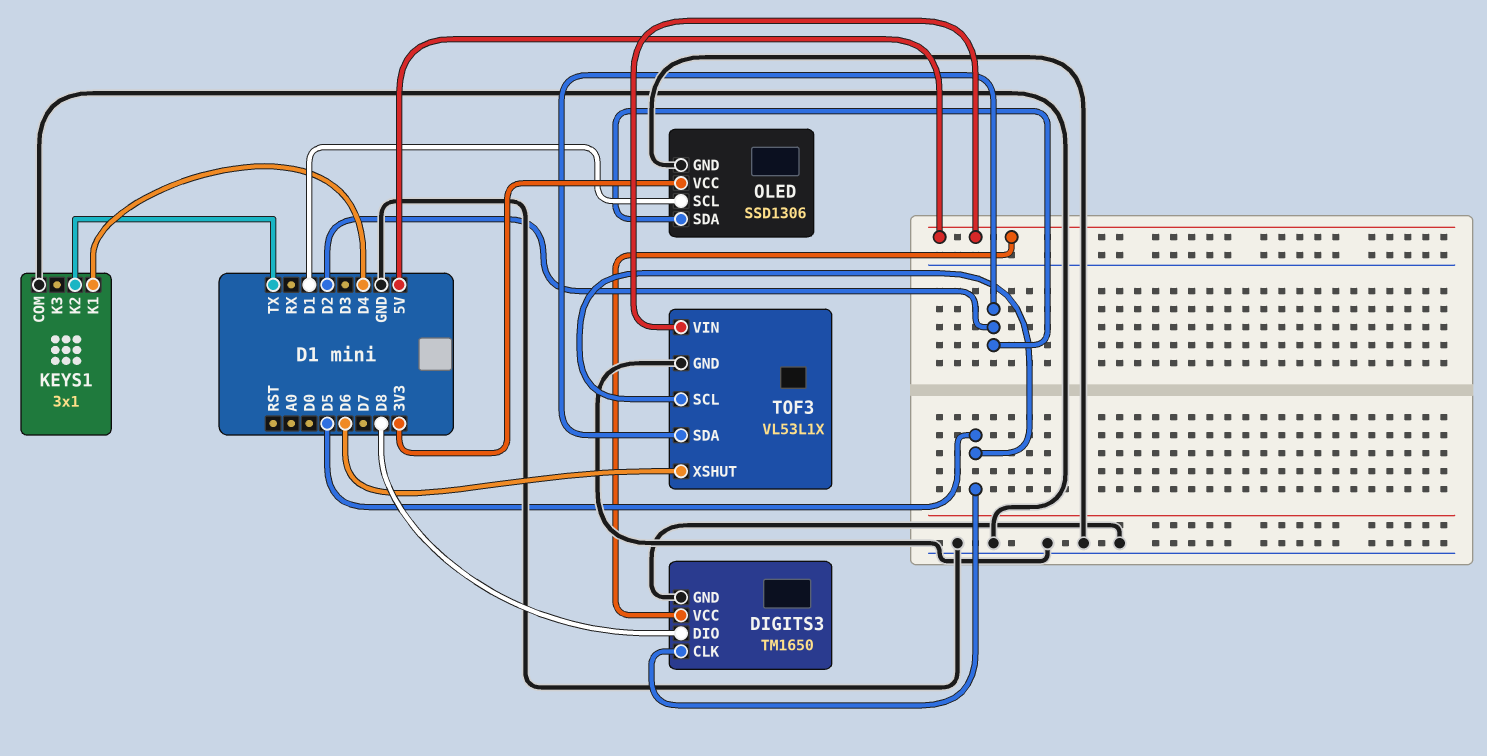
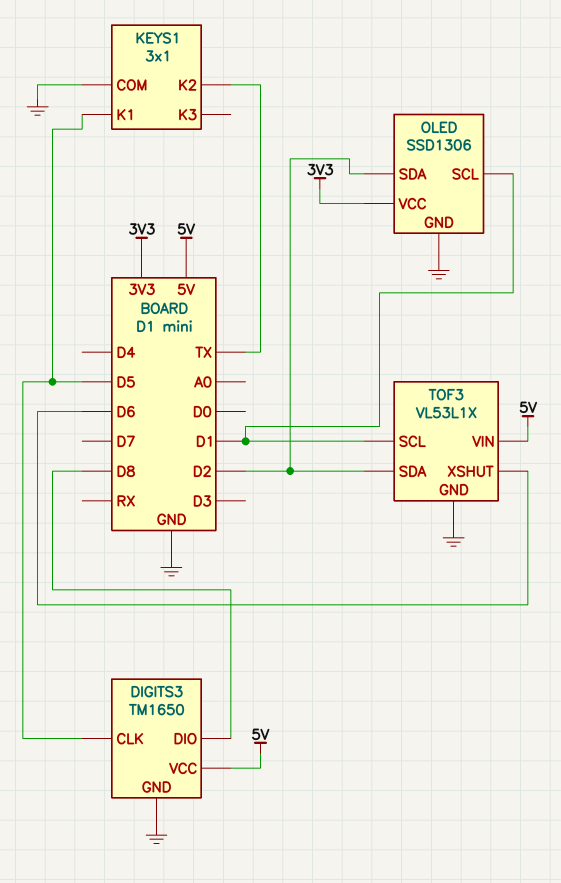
KEYS1 pin K1: D4 -> D5
TOF3 pin SCL: D5 -> D1

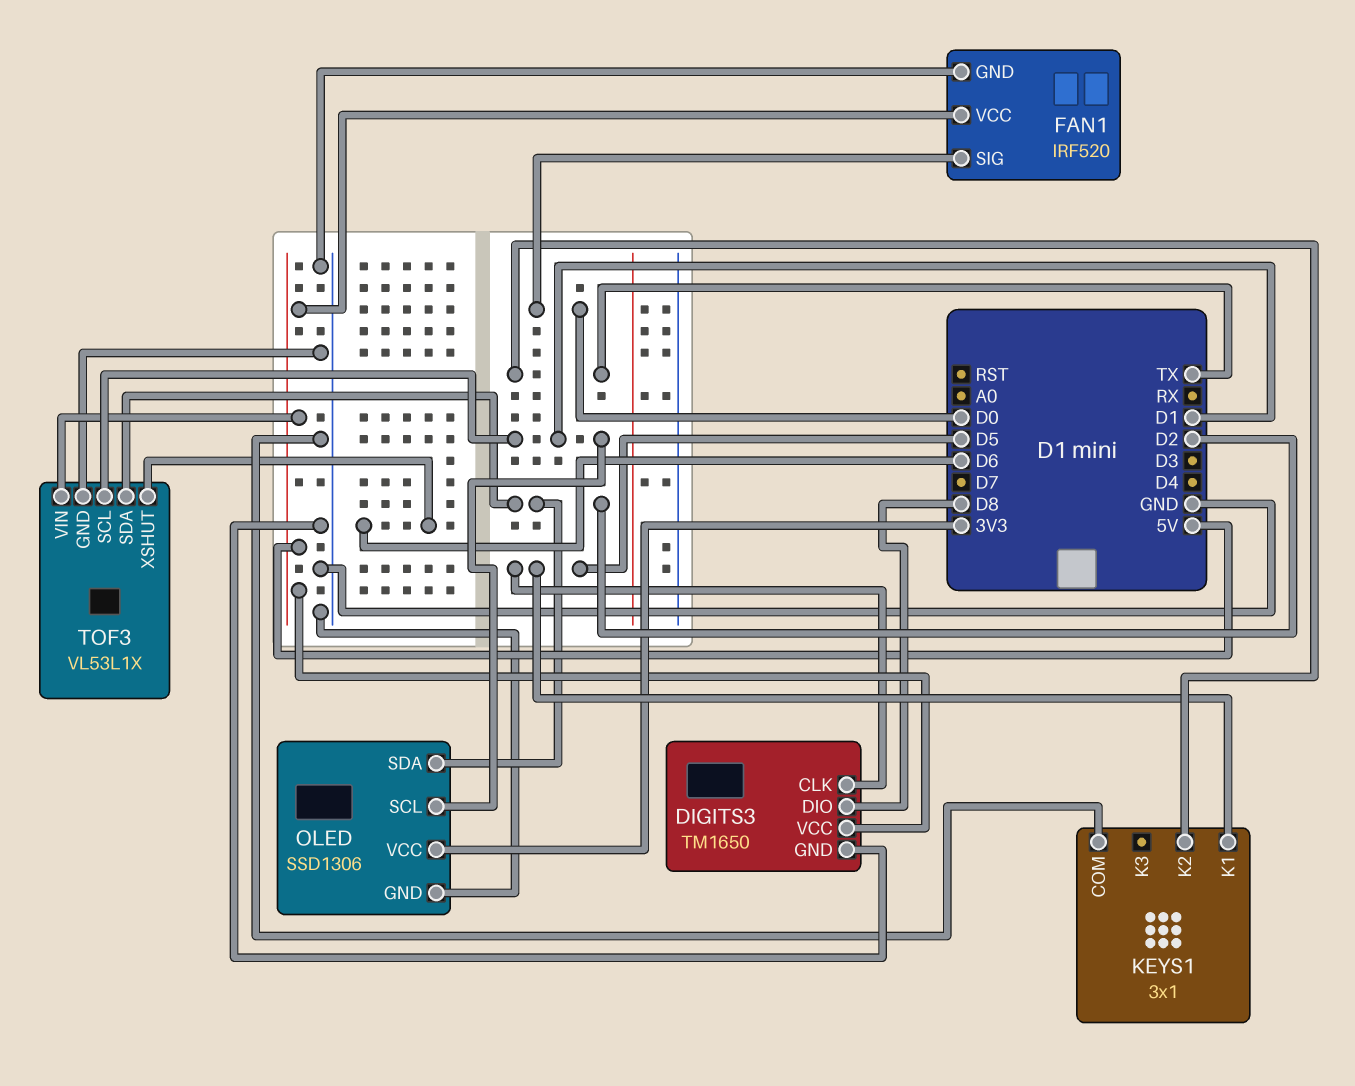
FAN1: none -> IRF520
FAN1 pin GND: none -> GND
FAN1 pin SIG: none -> D0
FAN1 pin VCC: none -> 5V

